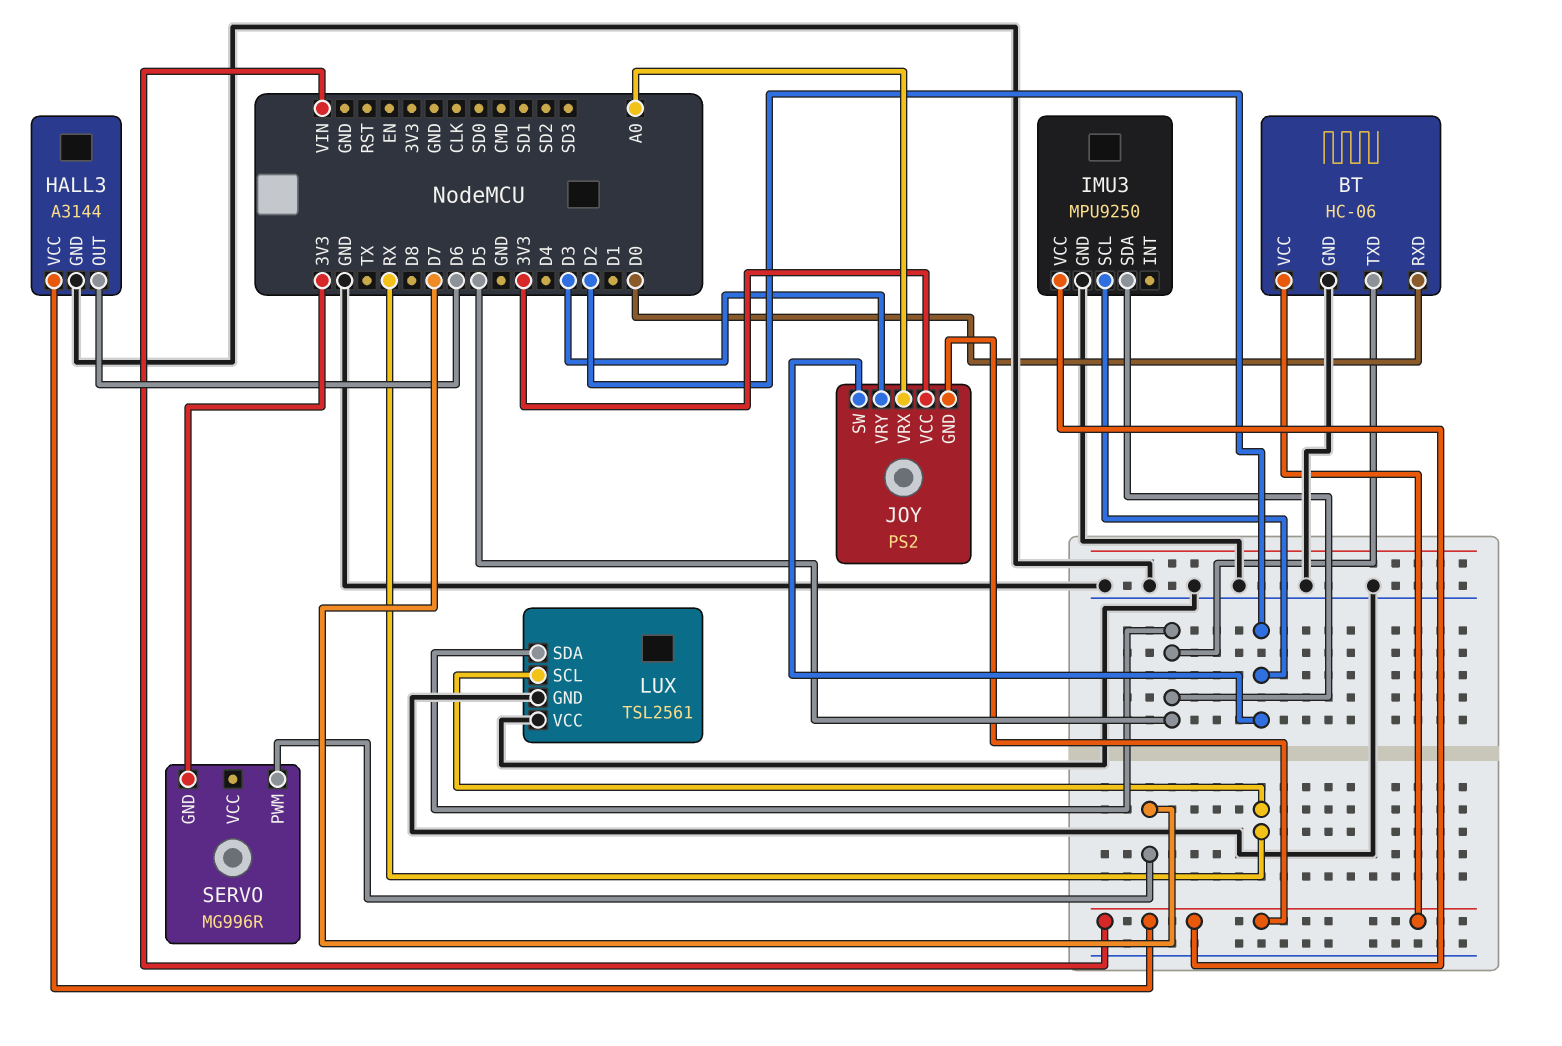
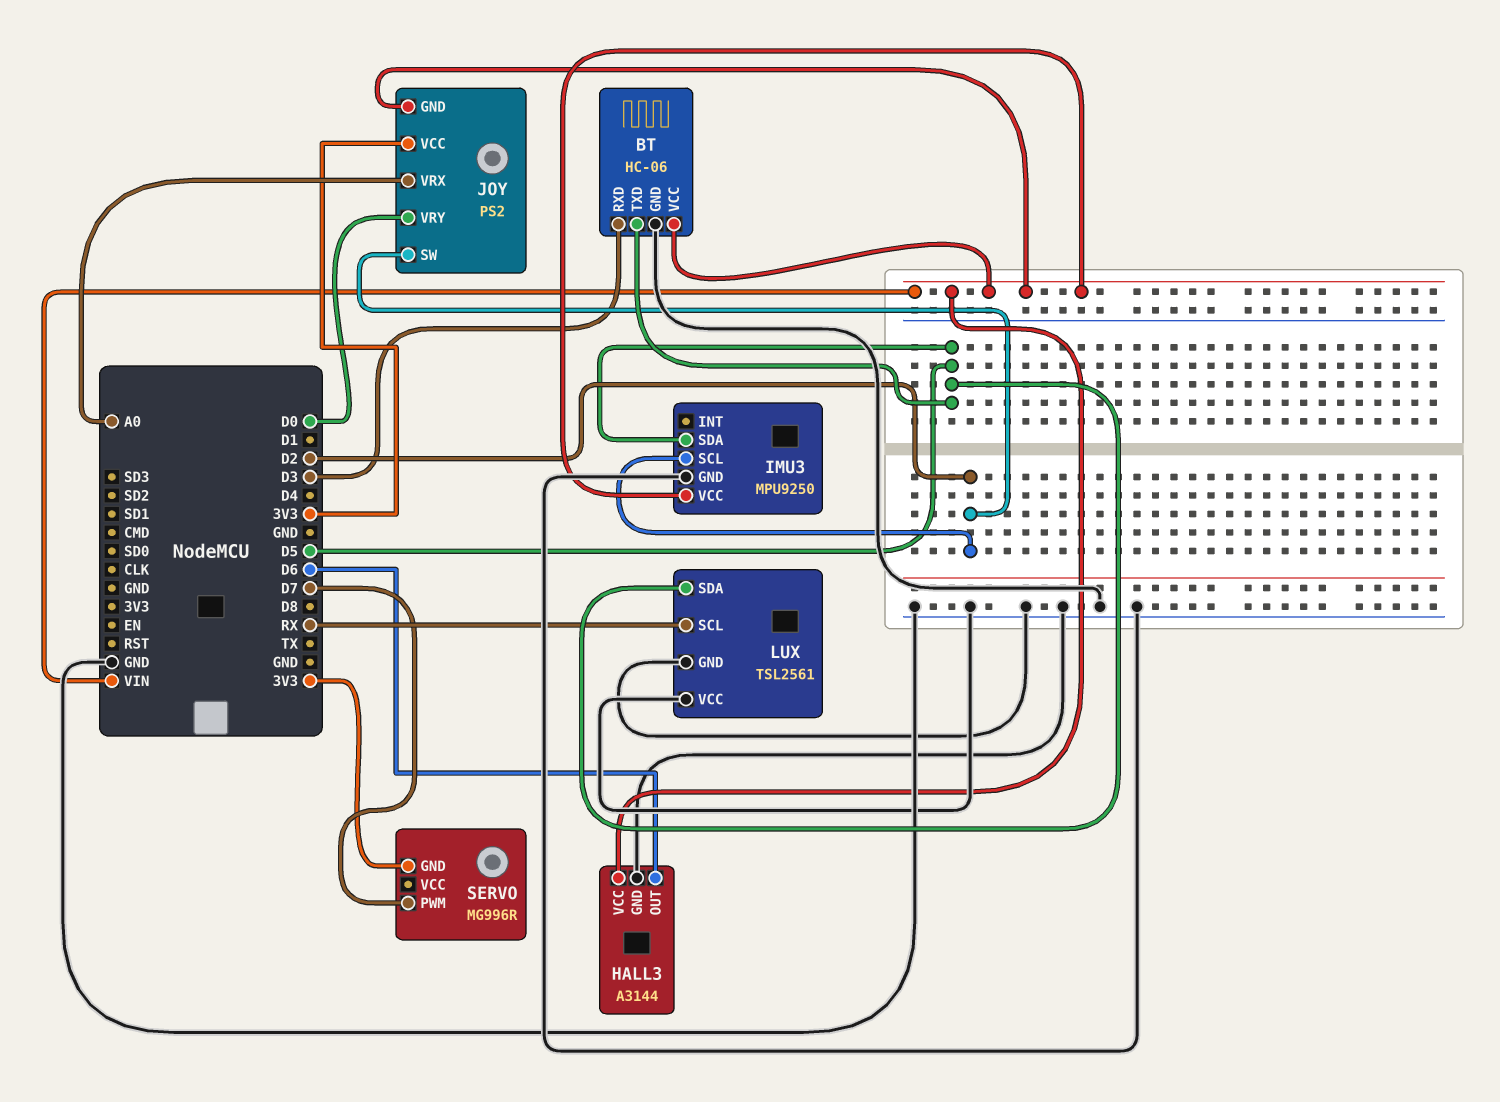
BT pin RXD: D0 -> D3
JOY pin VRY: D3 -> D0

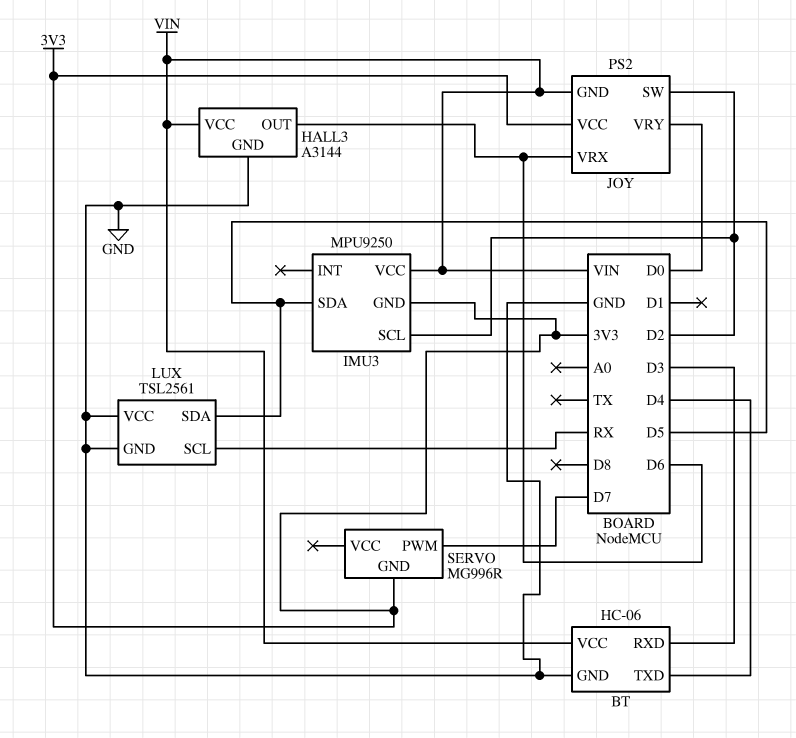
BT pin TXD: D5 -> D4
IMU3 pin GND: GND -> 3V3
JOY pin VRX: A0 -> D6

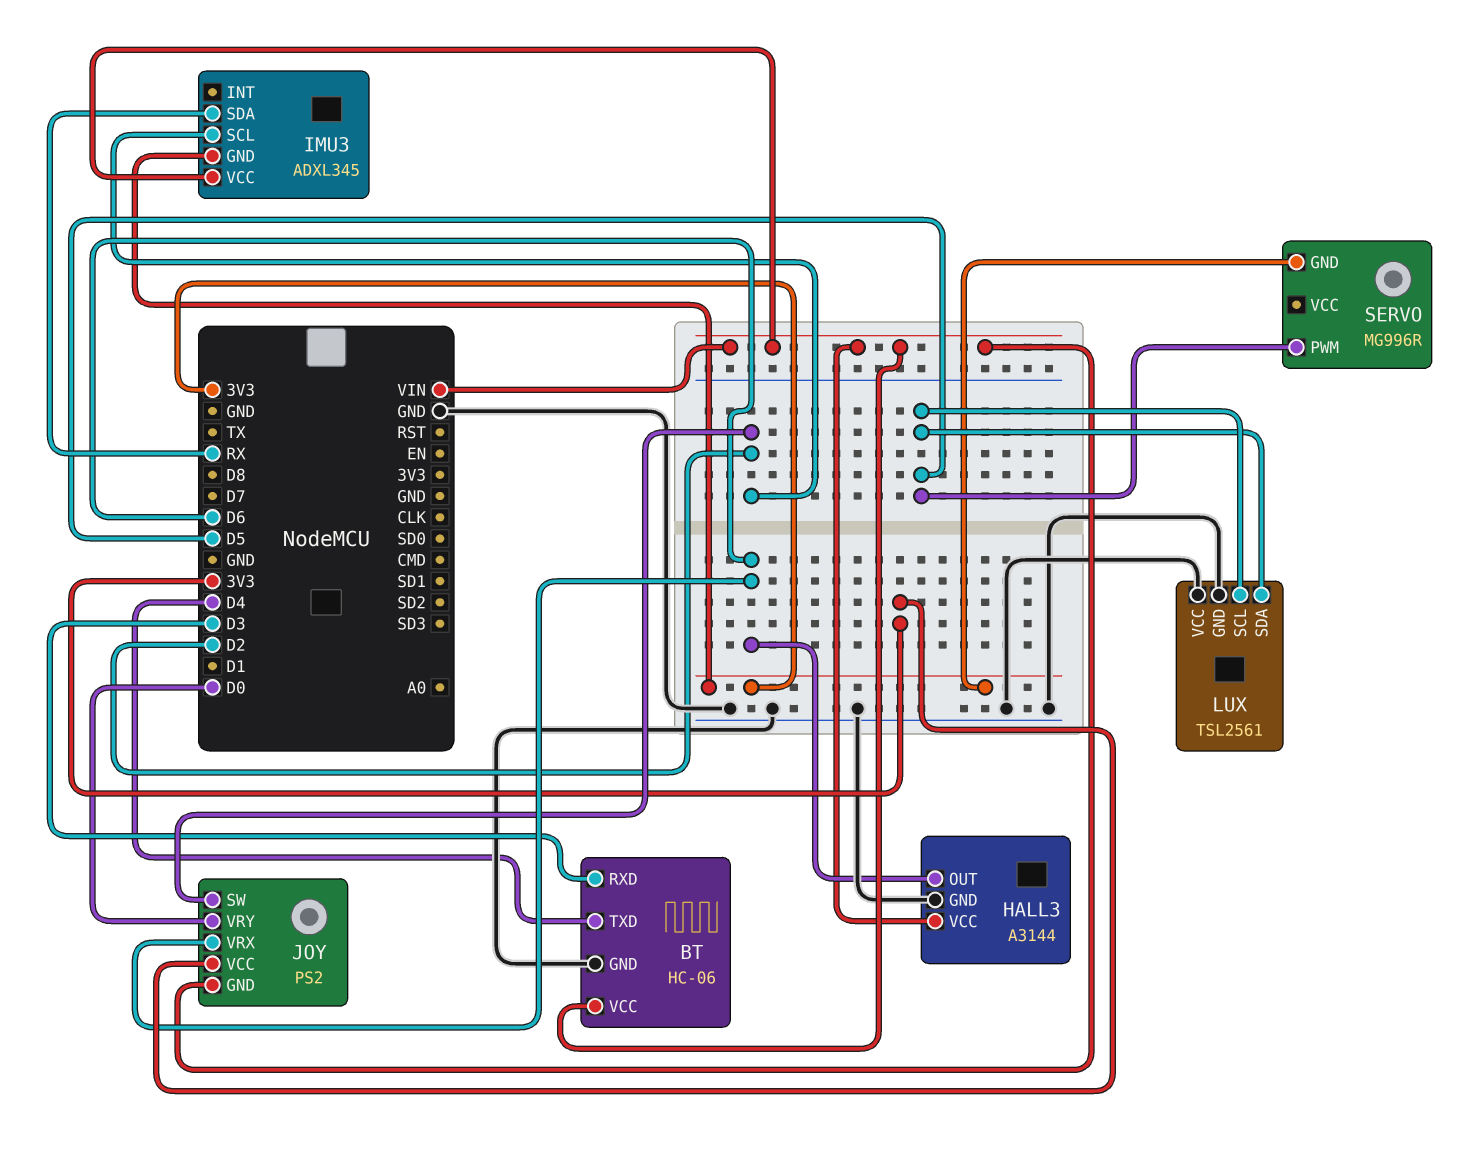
IMU3: MPU9250 -> ADXL345
IMU3 pin SDA: D5 -> RX
LUX pin SCL: RX -> D5
SERVO pin PWM: D7 -> D5

